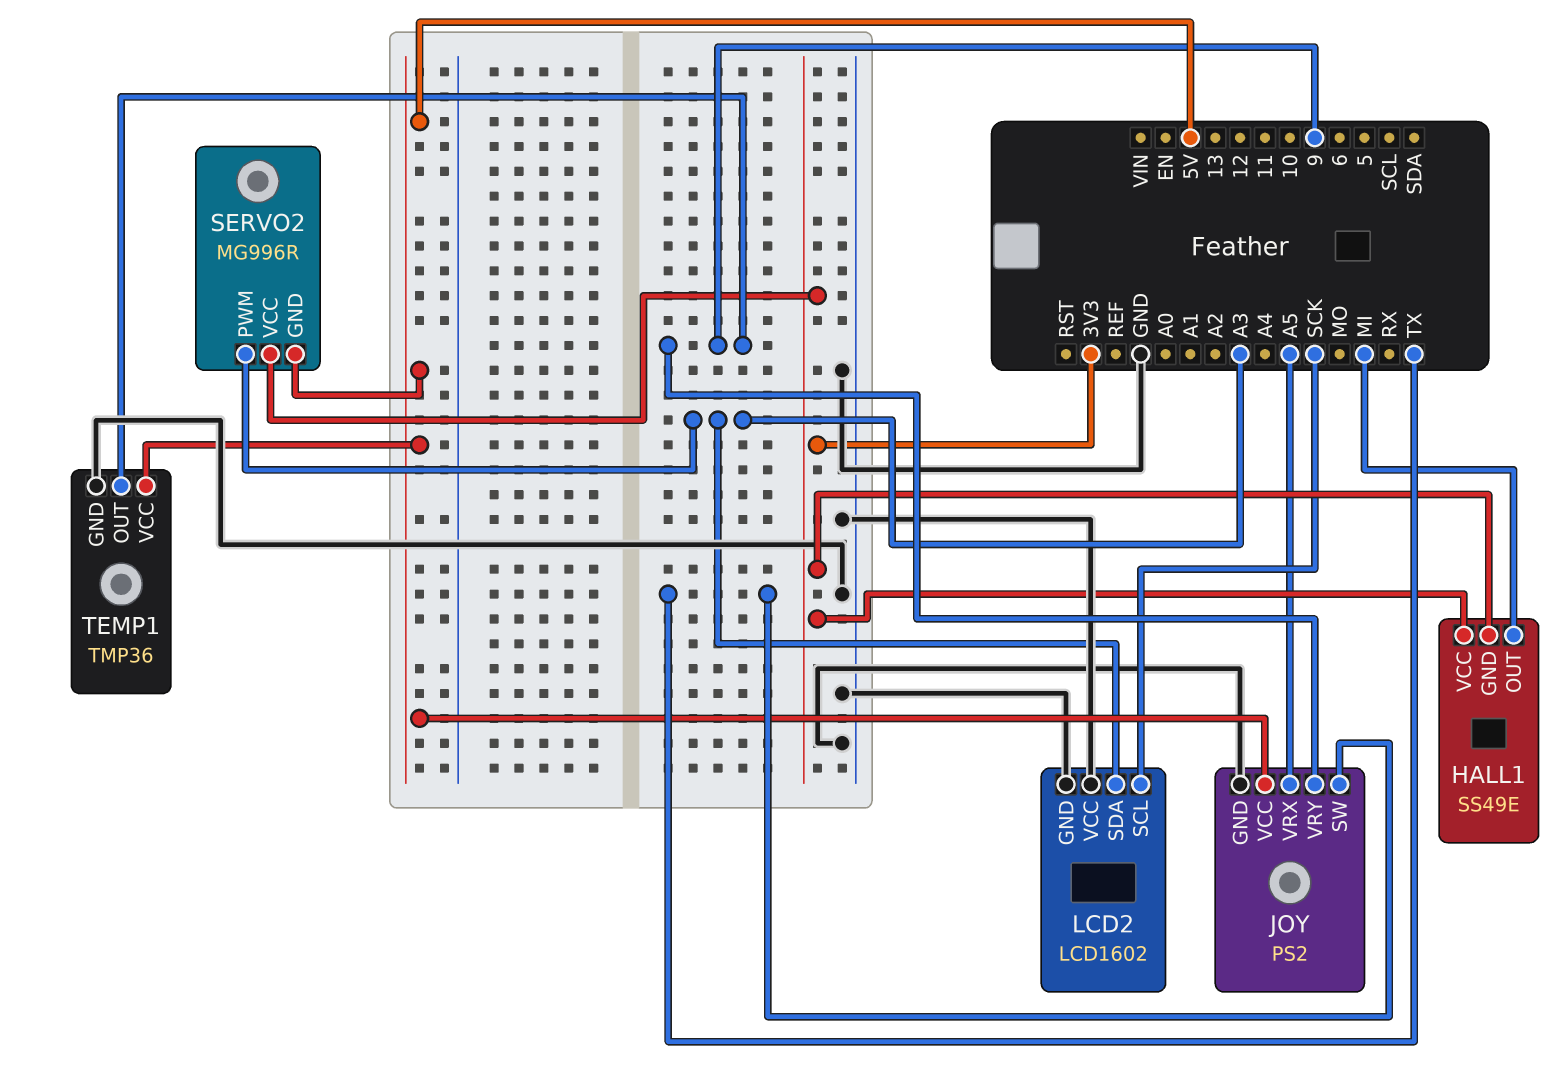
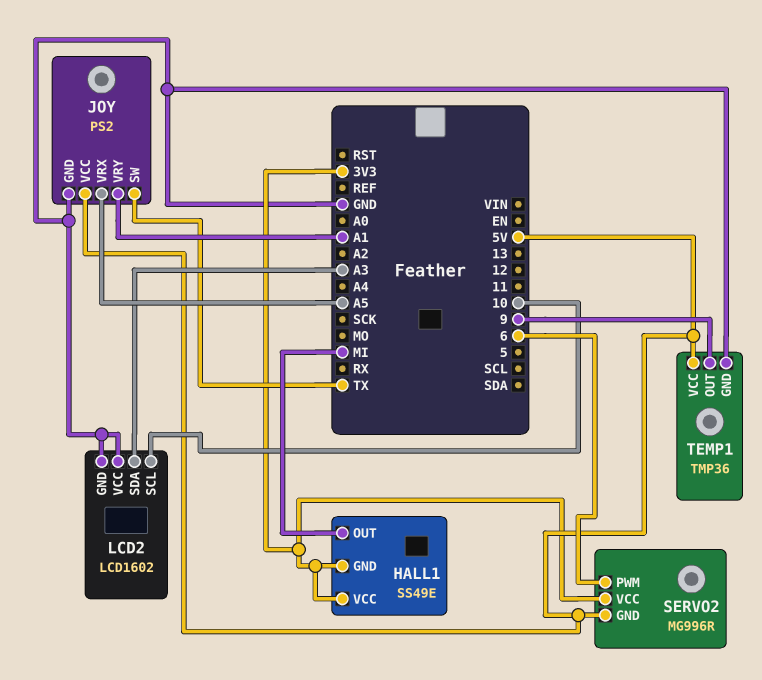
JOY pin VRY: 9 -> A1
LCD2 pin SCL: SCK -> 10
SERVO2 pin PWM: A3 -> 6

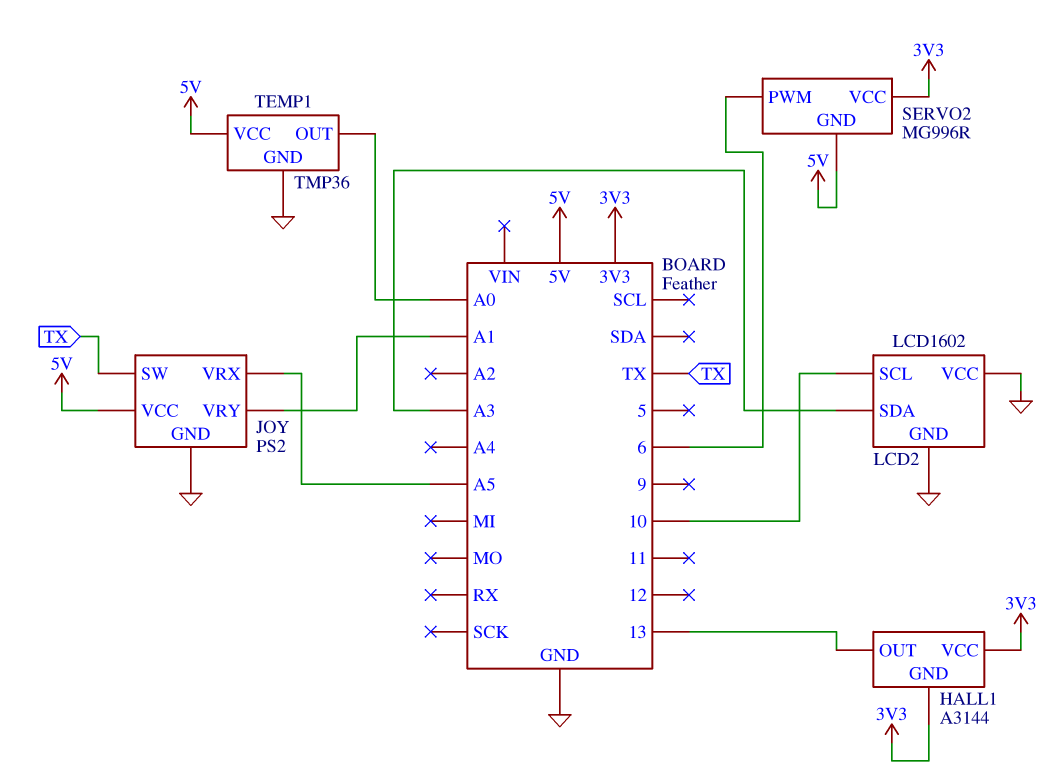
HALL1: SS49E -> A3144
HALL1 pin OUT: MI -> 13
TEMP1 pin OUT: 9 -> A0

